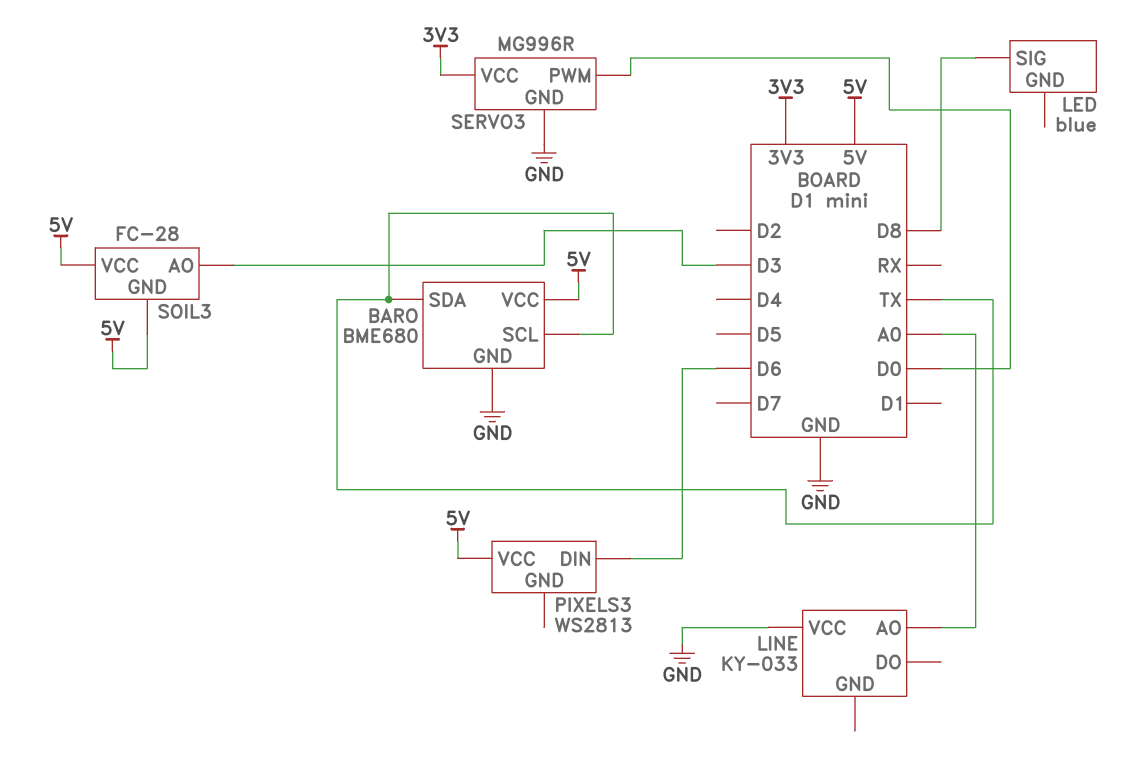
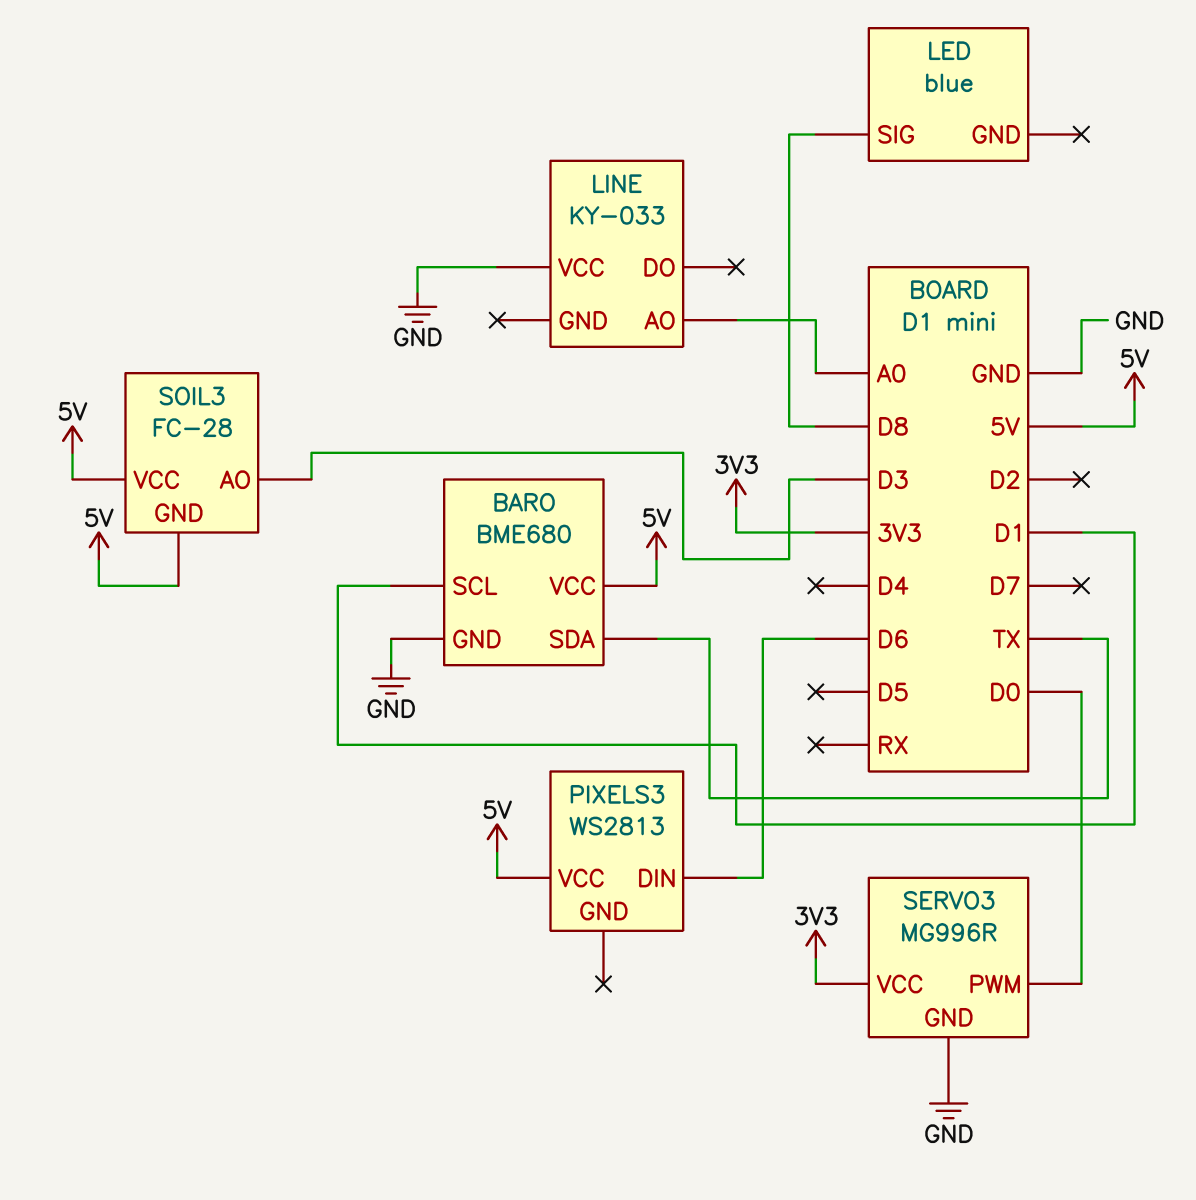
BARO pin SCL: TX -> D1

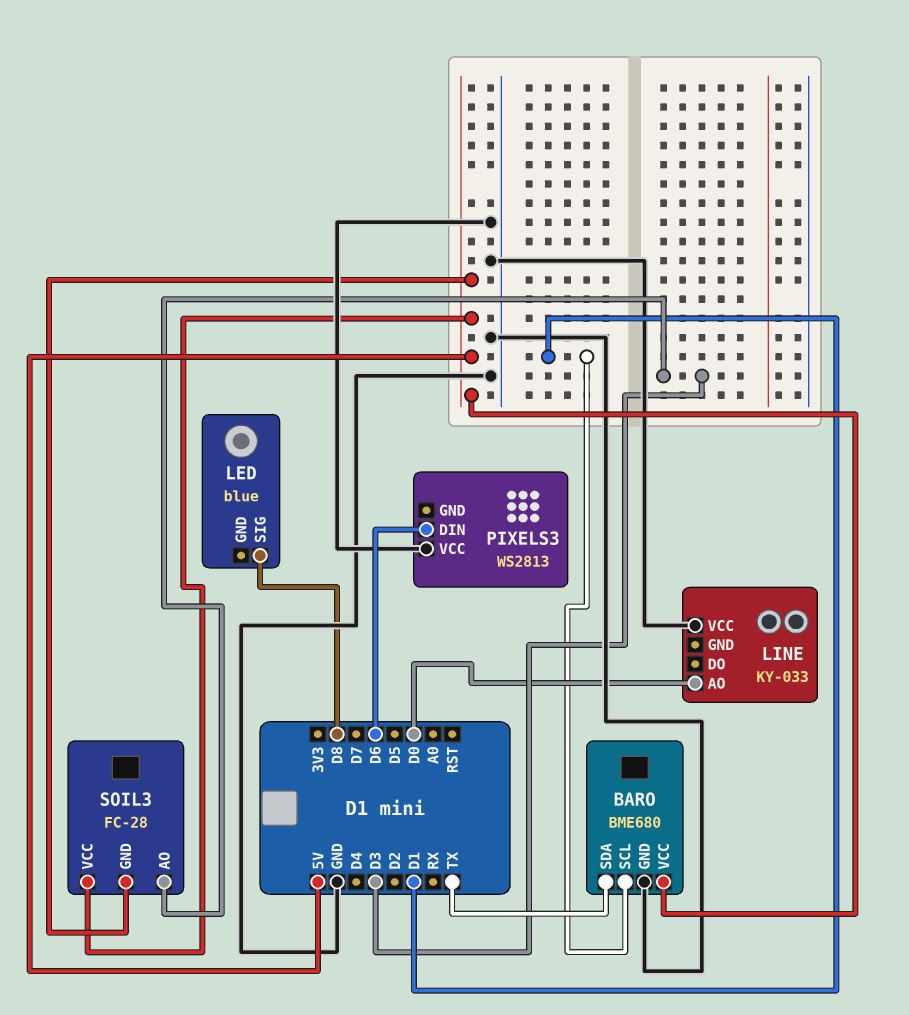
LINE pin AO: A0 -> D0
PIXELS3 pin VCC: 5V -> GND
SERVO3: MG996R -> none
SERVO3 pin GND: GND -> none
SERVO3 pin PWM: D0 -> none
SERVO3 pin VCC: 3V3 -> none

